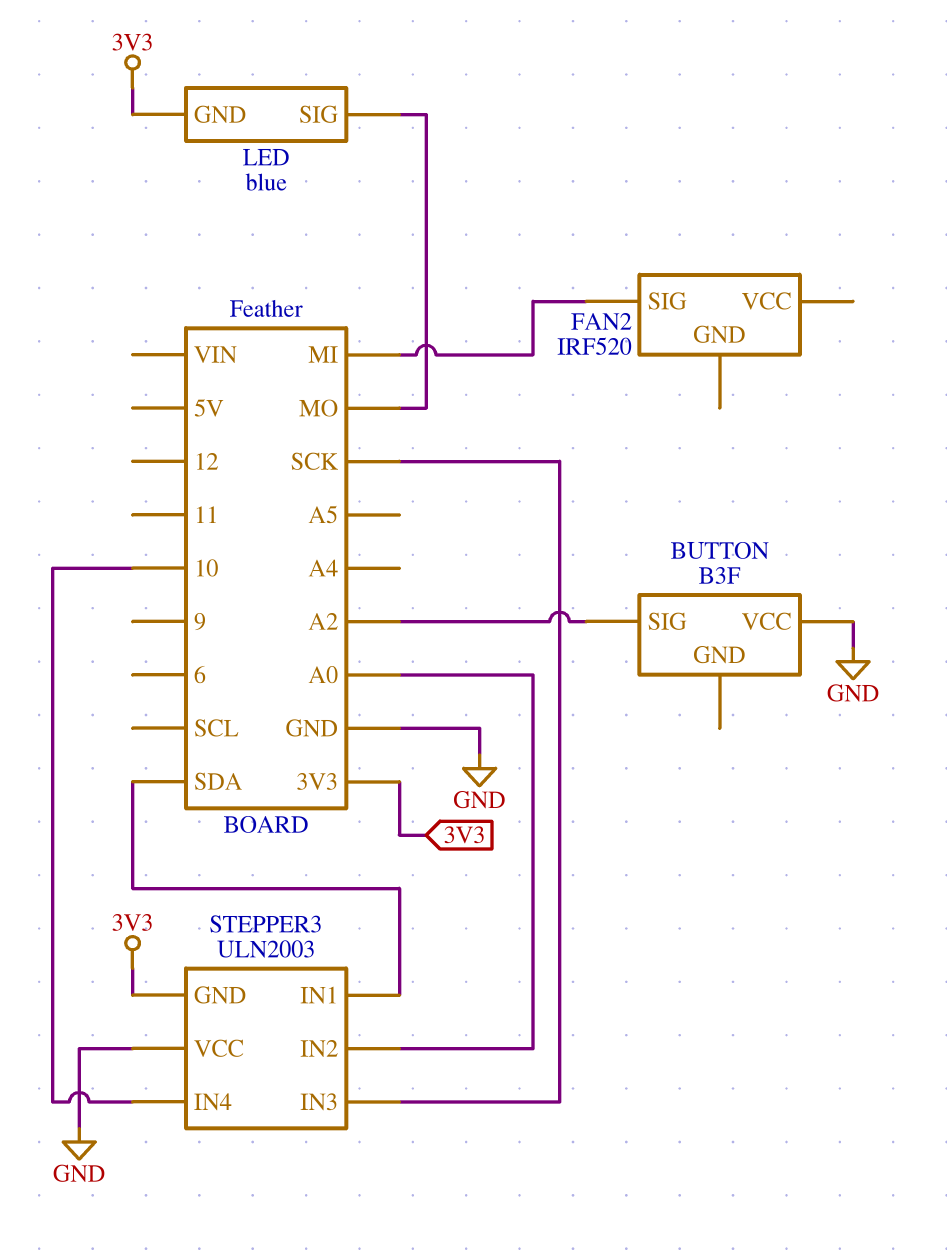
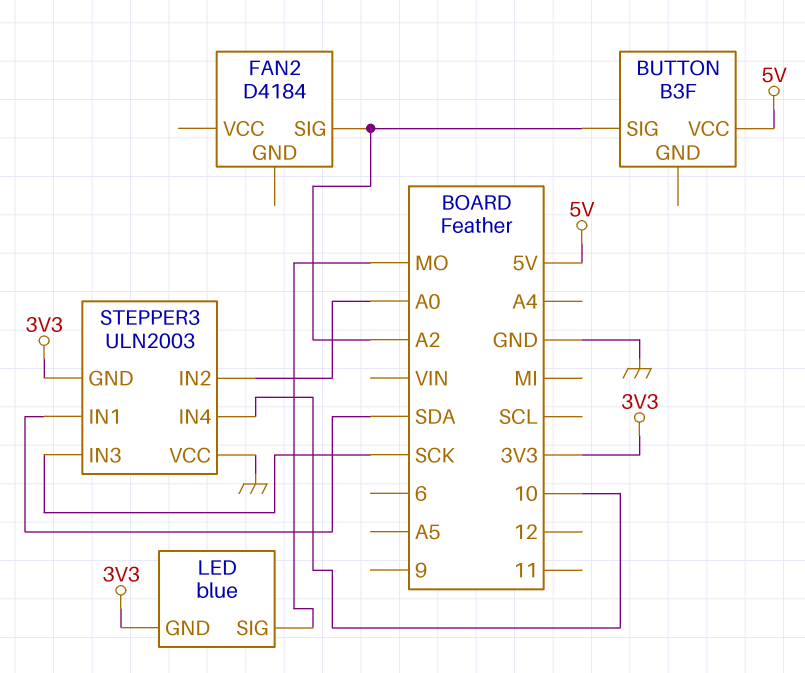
BUTTON pin VCC: GND -> 5V
FAN2: IRF520 -> D4184
FAN2 pin SIG: MI -> A2

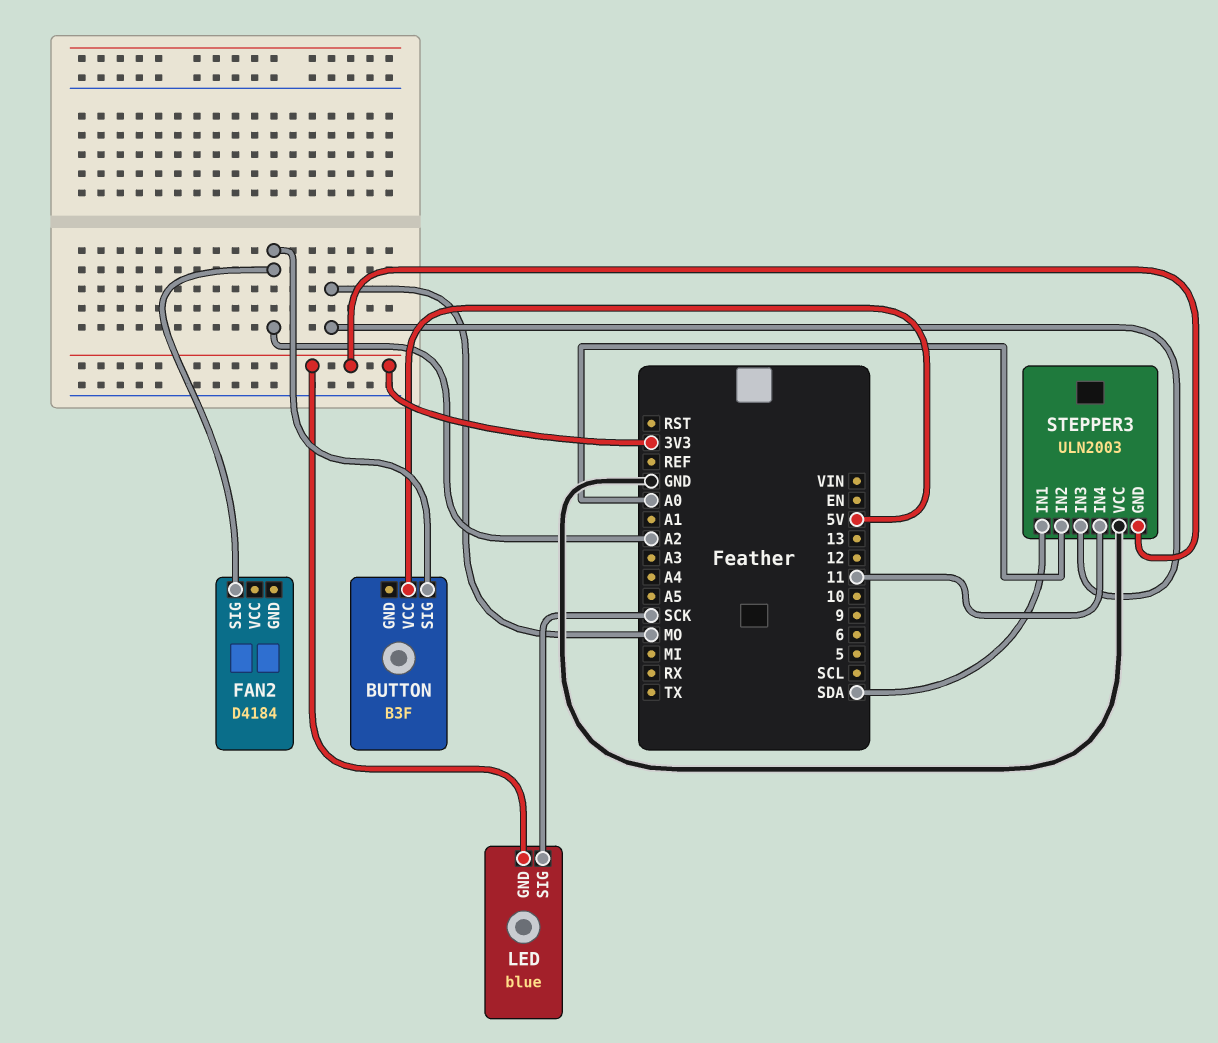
LED pin SIG: MO -> SCK
STEPPER3 pin IN3: SCK -> MO
STEPPER3 pin IN4: 10 -> 11

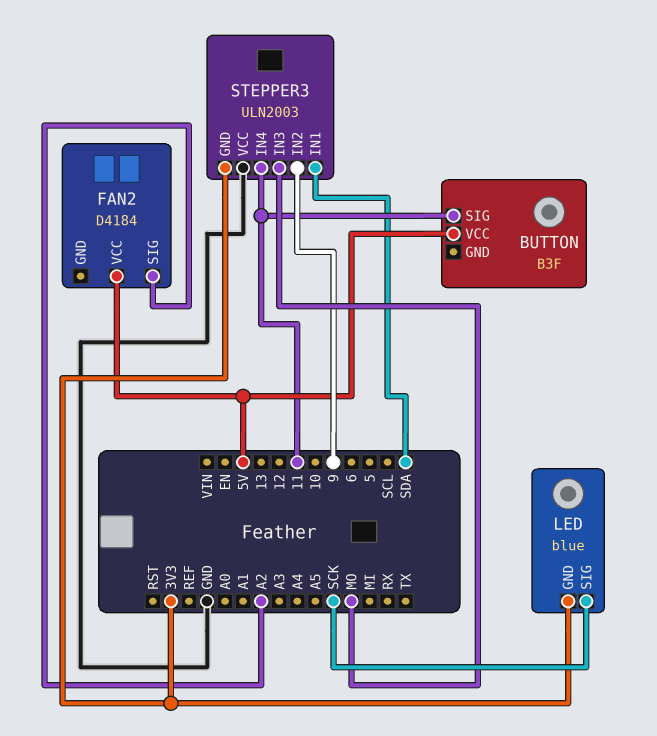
BUTTON pin SIG: A2 -> 11
FAN2 pin VCC: none -> 5V
STEPPER3 pin IN2: A0 -> 9

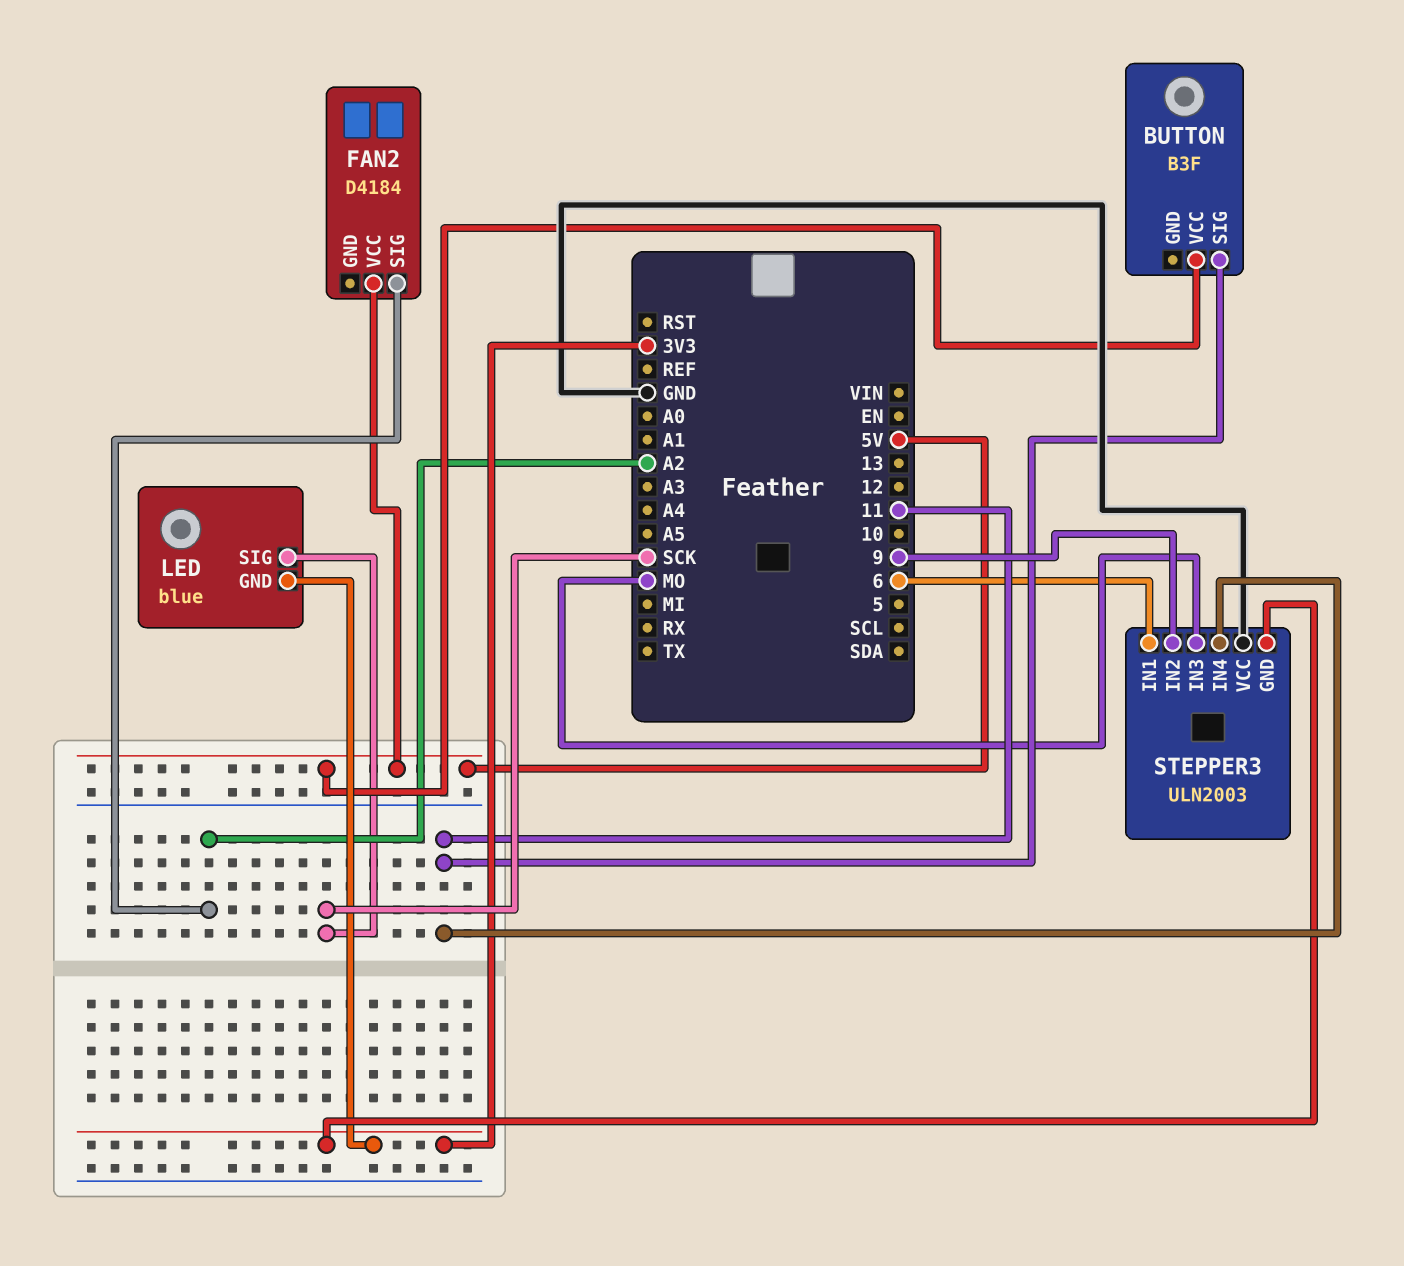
STEPPER3 pin IN1: SDA -> 6

